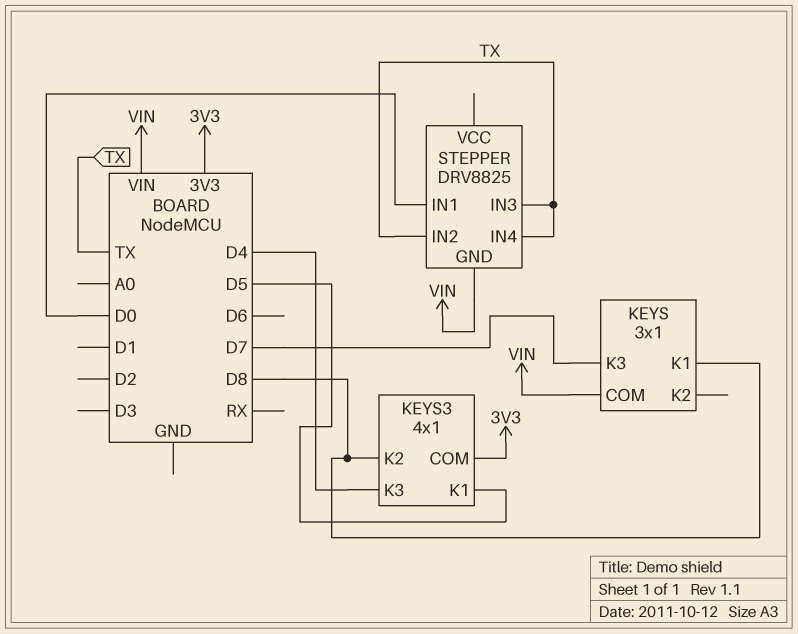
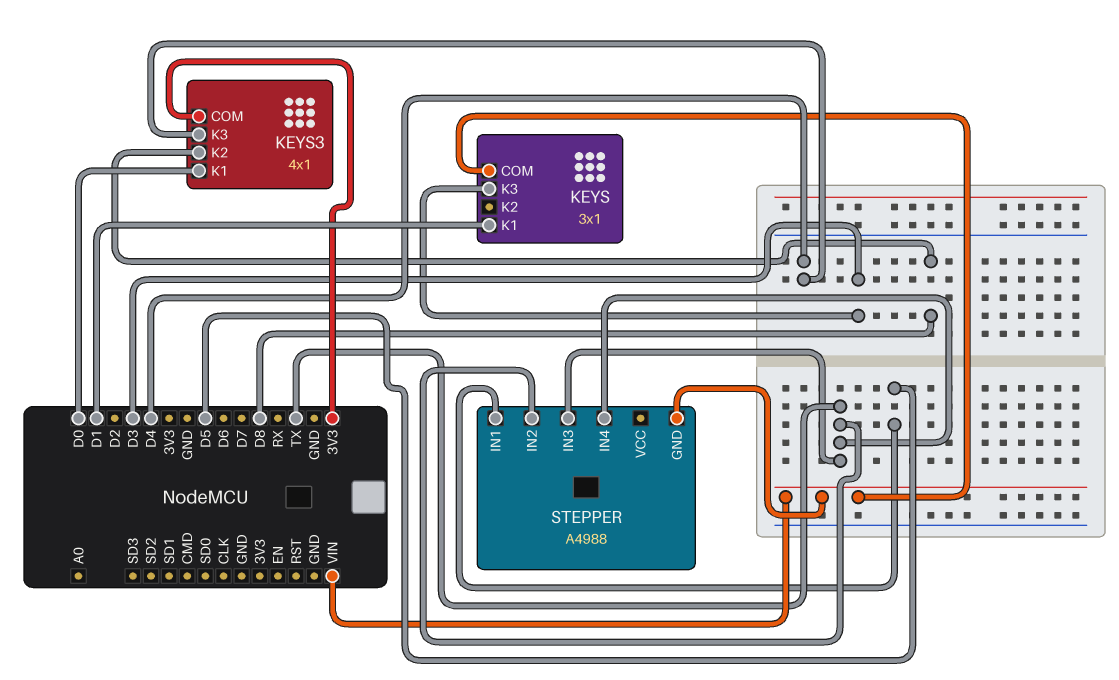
KEYS pin K1: D8 -> D1
KEYS pin K3: D7 -> D3
KEYS3 pin K1: D5 -> D0
STEPPER: DRV8825 -> A4988
STEPPER pin IN1: D0 -> D5

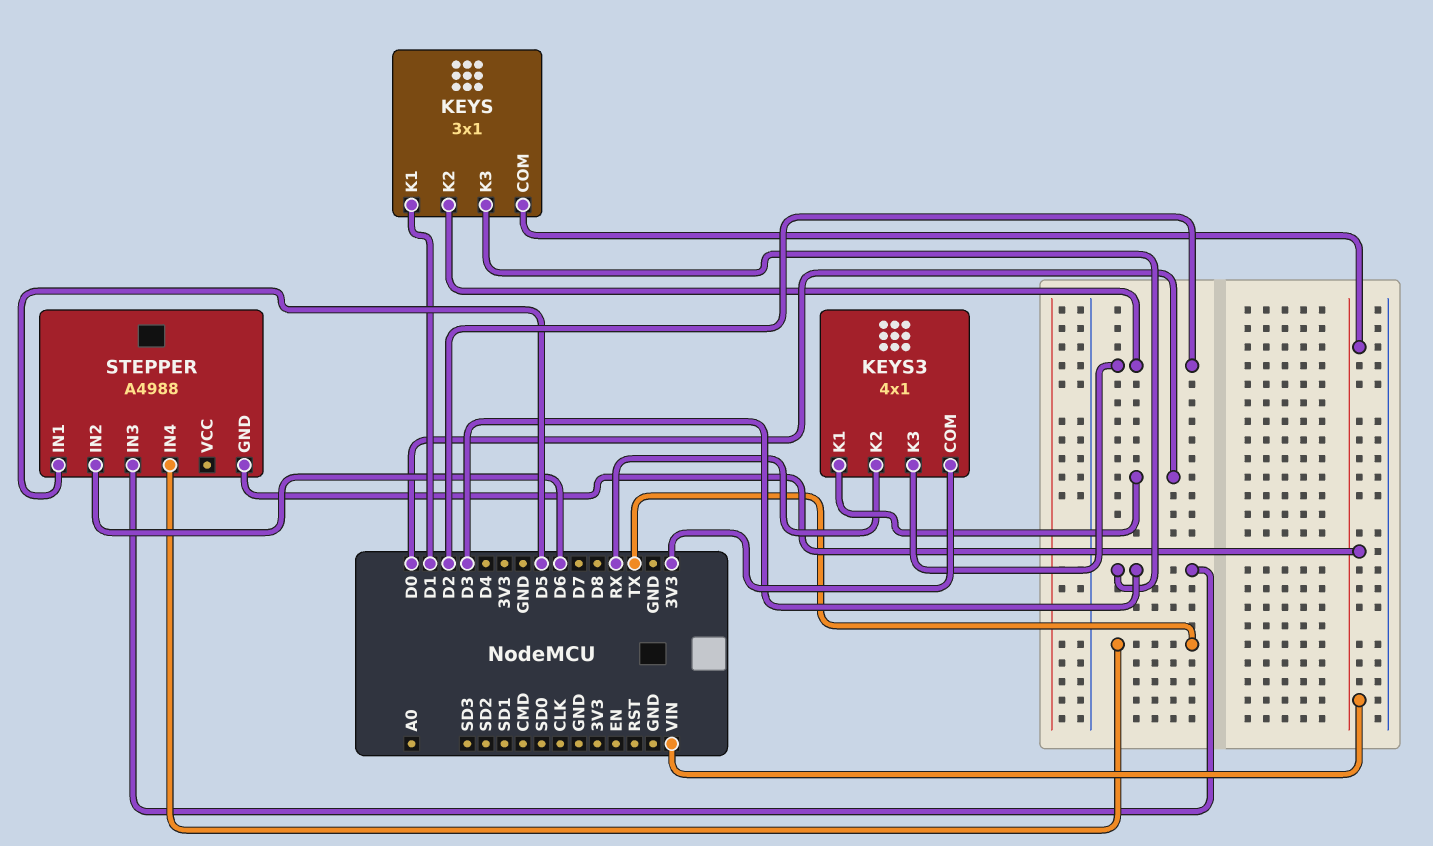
KEYS pin K2: none -> D2
KEYS3 pin K2: D8 -> RX
KEYS3 pin K3: D4 -> D2
STEPPER pin IN2: TX -> D6
STEPPER pin IN3: TX -> D3

